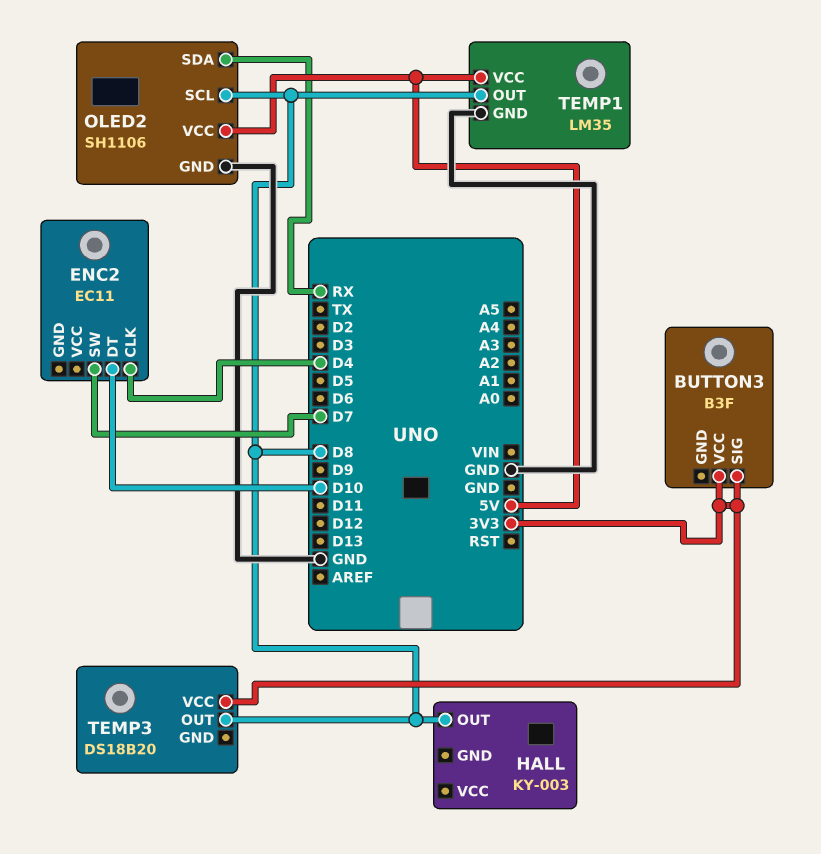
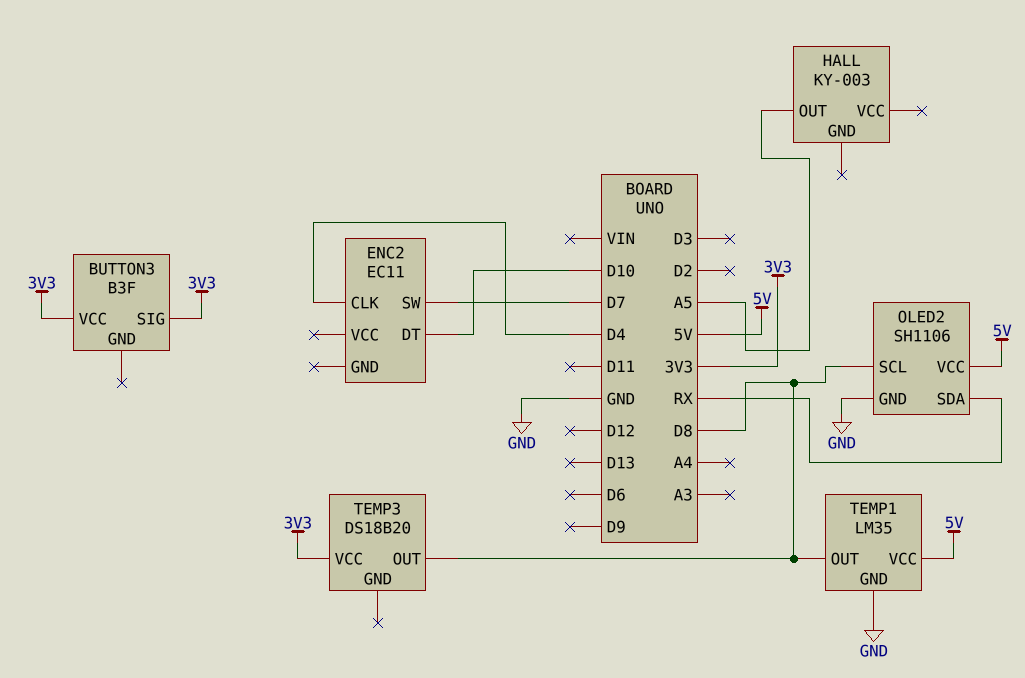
HALL pin OUT: D8 -> A5

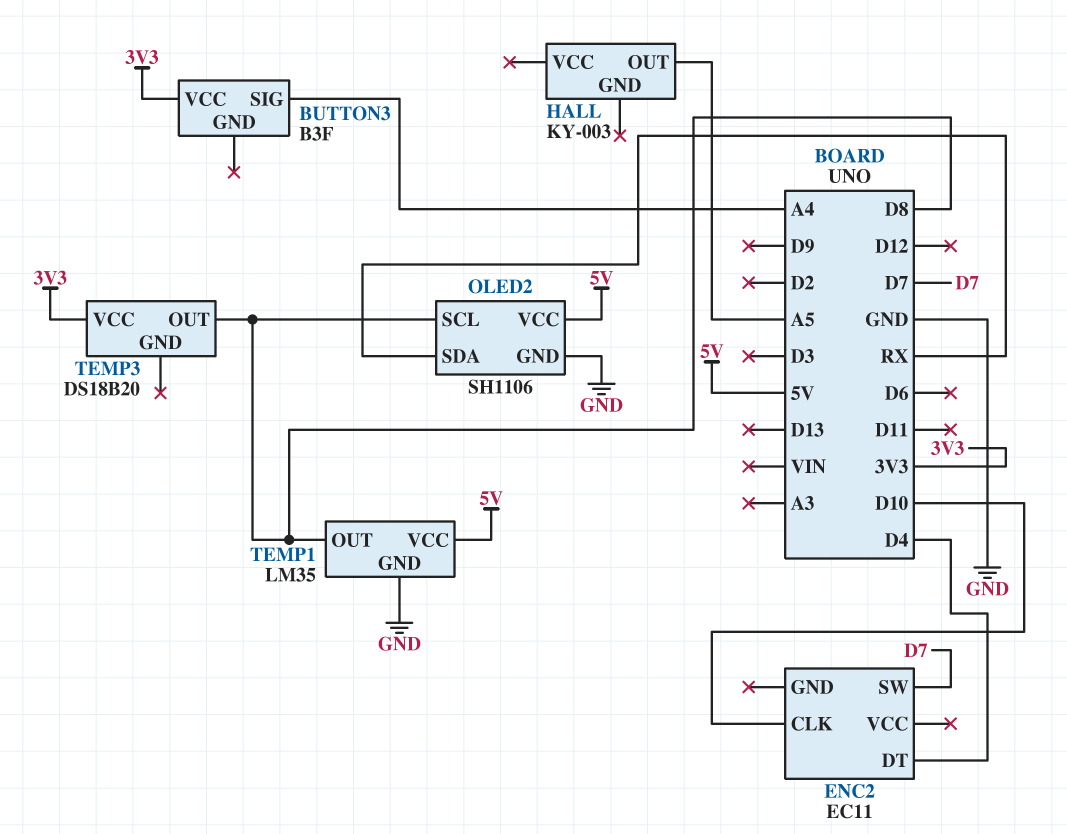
BUTTON3 pin SIG: 3V3 -> A4
ENC2 pin CLK: D4 -> D10
ENC2 pin DT: D10 -> D4

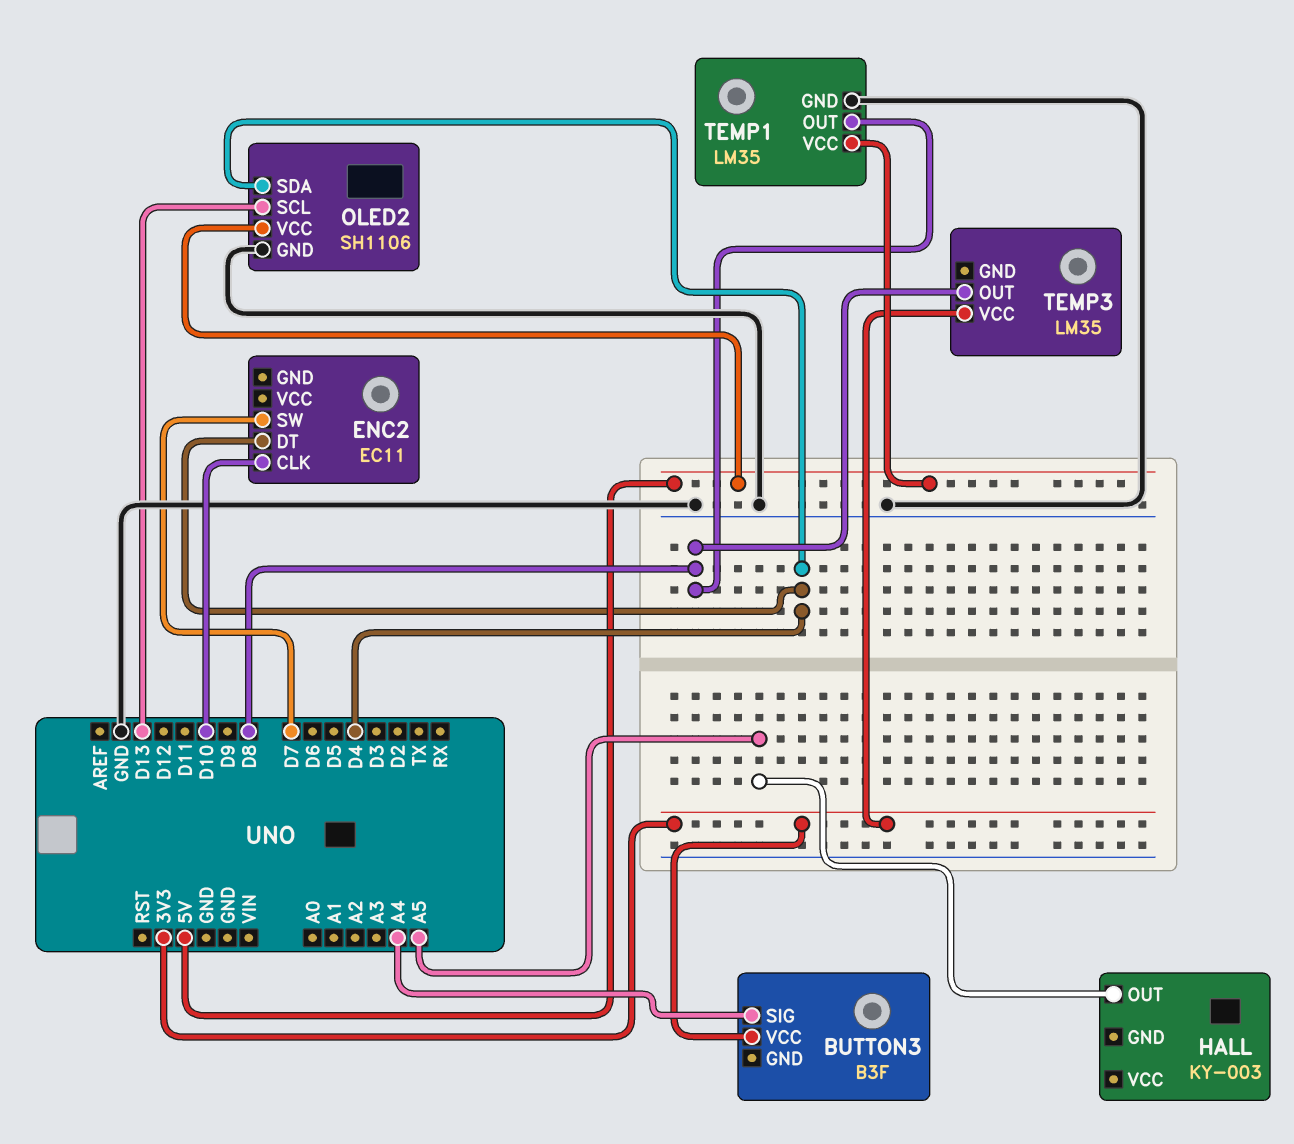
OLED2 pin SCL: D8 -> D13
OLED2 pin SDA: RX -> D4
TEMP3: DS18B20 -> LM35

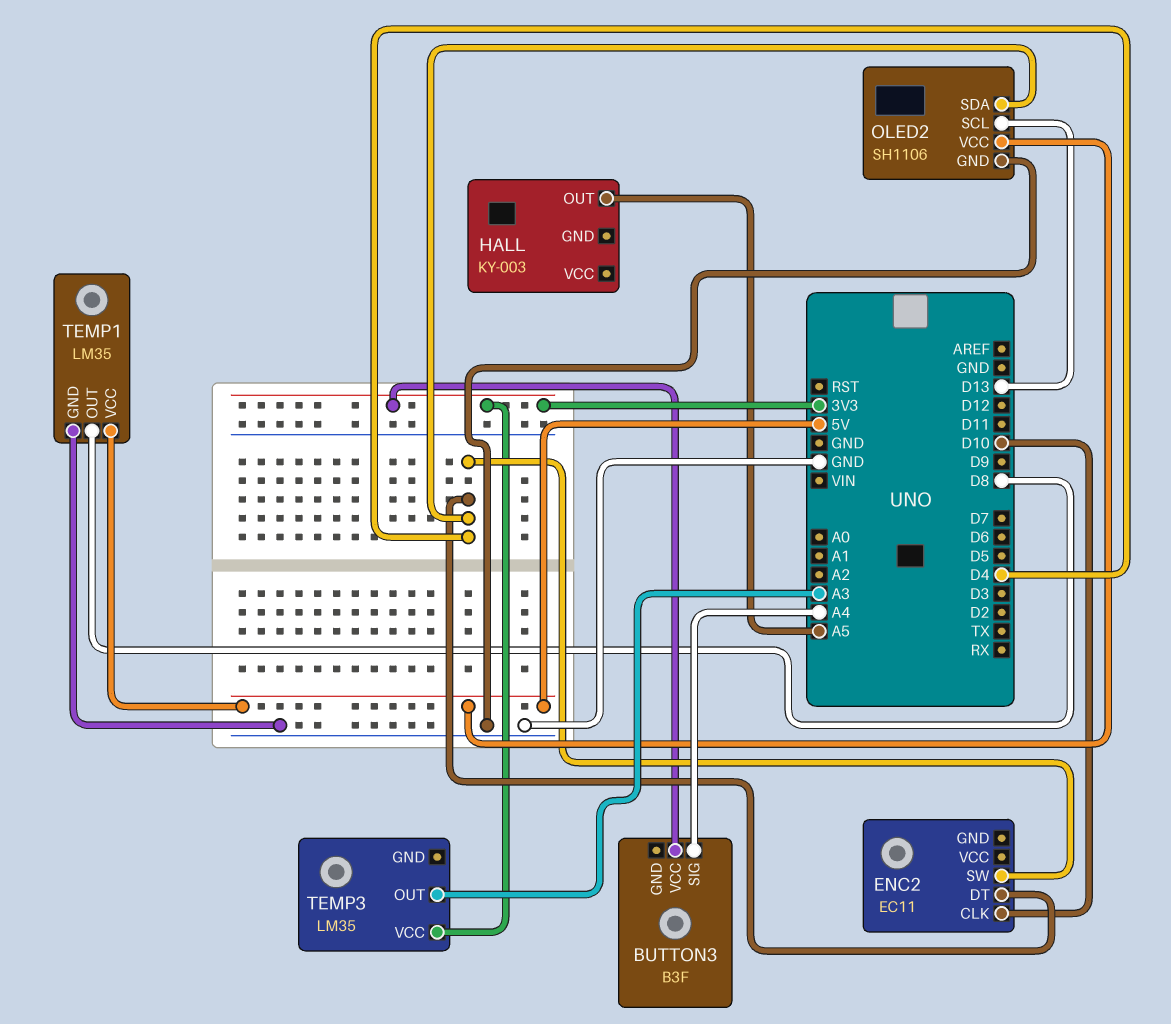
ENC2 pin SW: D7 -> D4
TEMP3 pin OUT: D8 -> A3

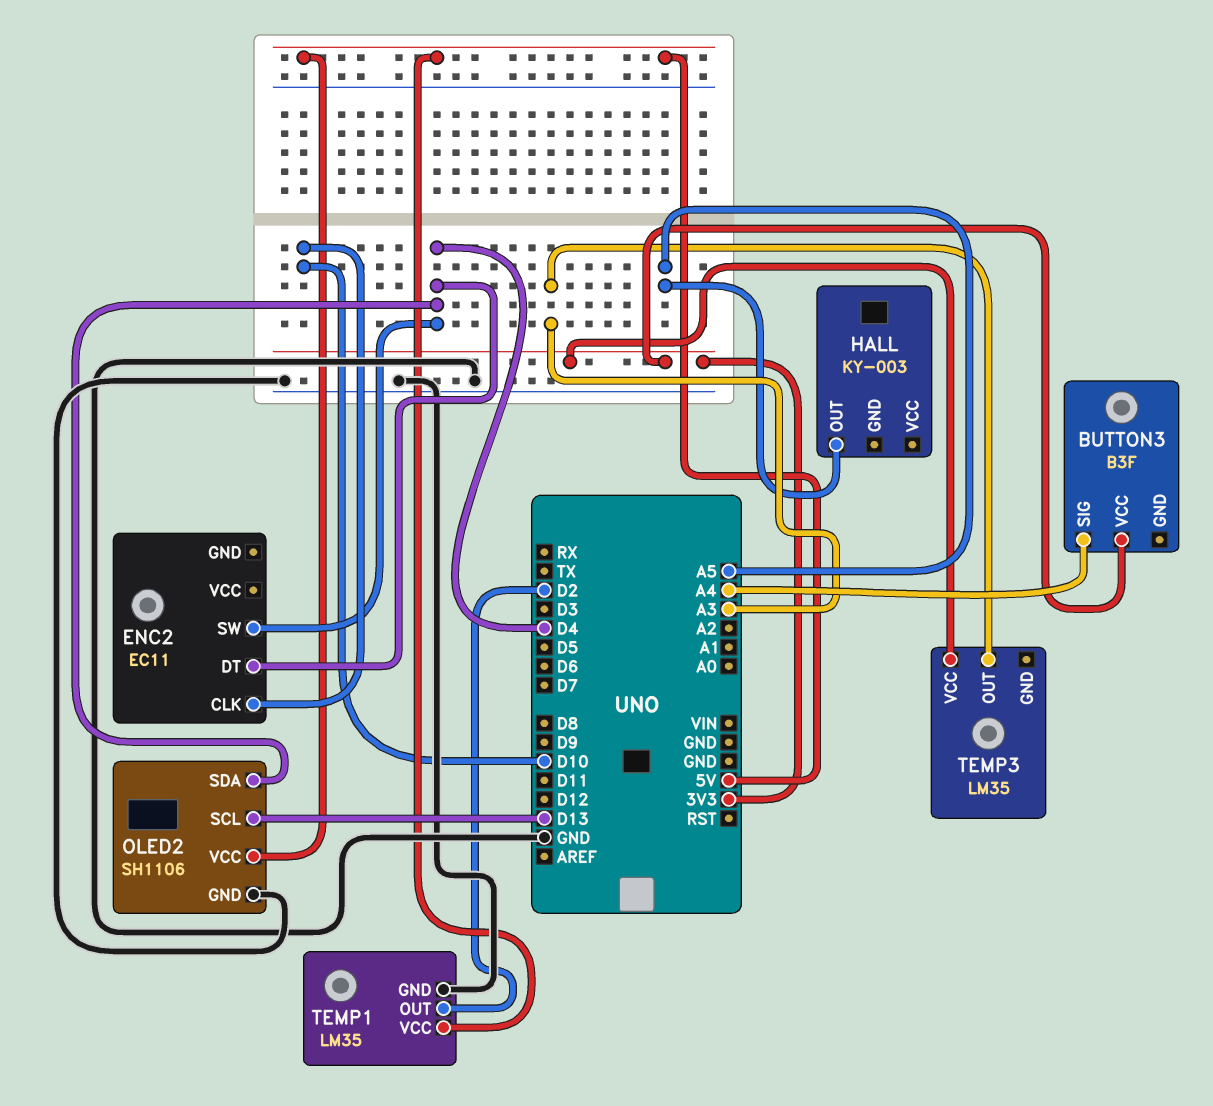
TEMP1 pin OUT: D8 -> D2

